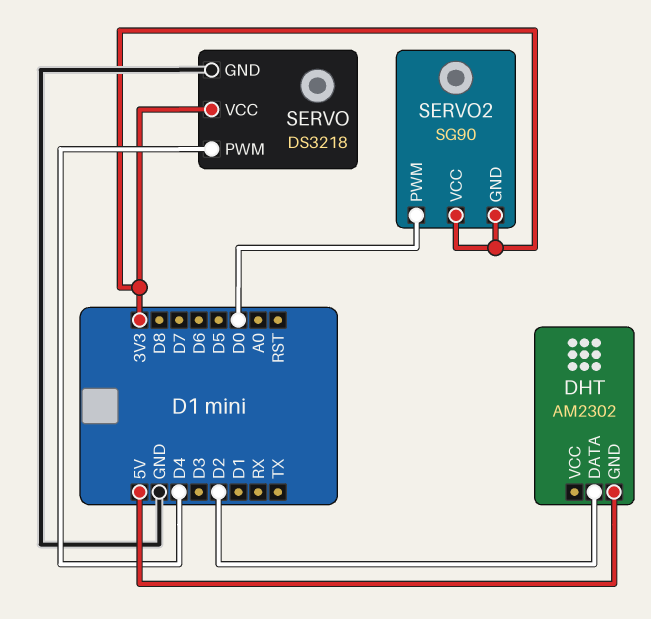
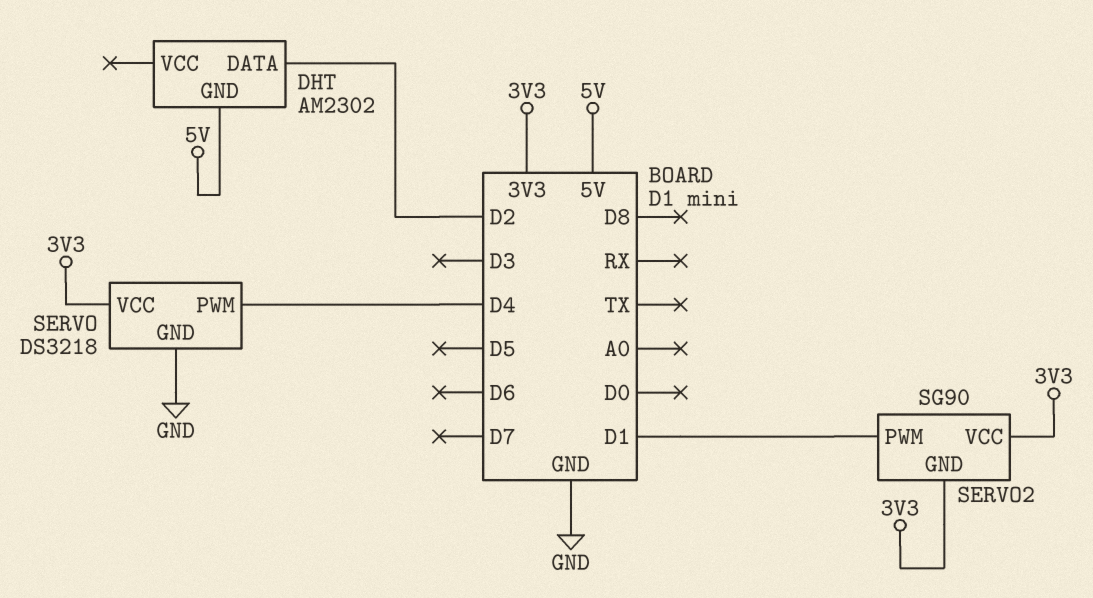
SERVO2 pin PWM: D0 -> D1

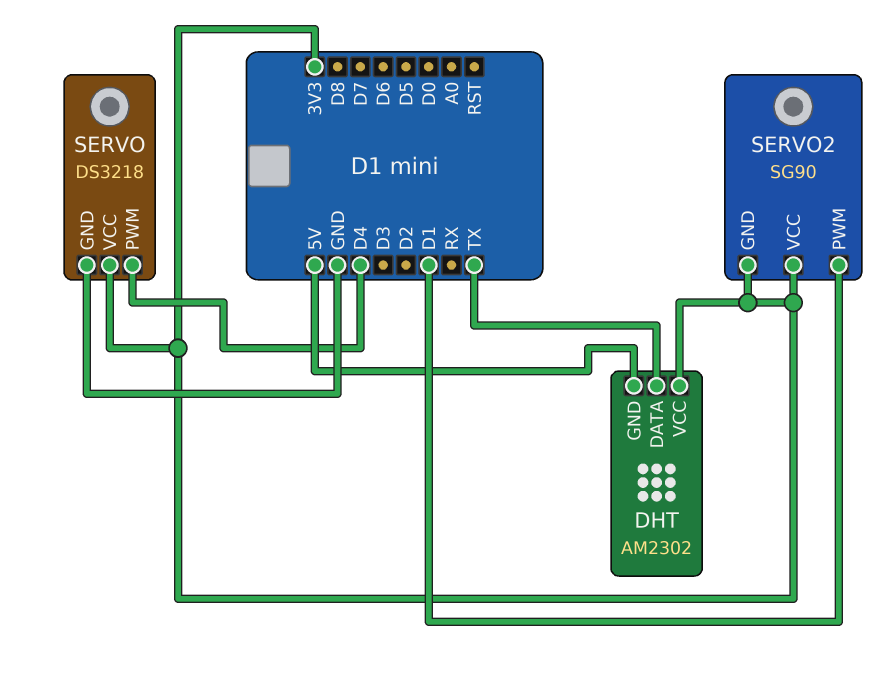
DHT pin DATA: D2 -> TX
DHT pin VCC: none -> 3V3

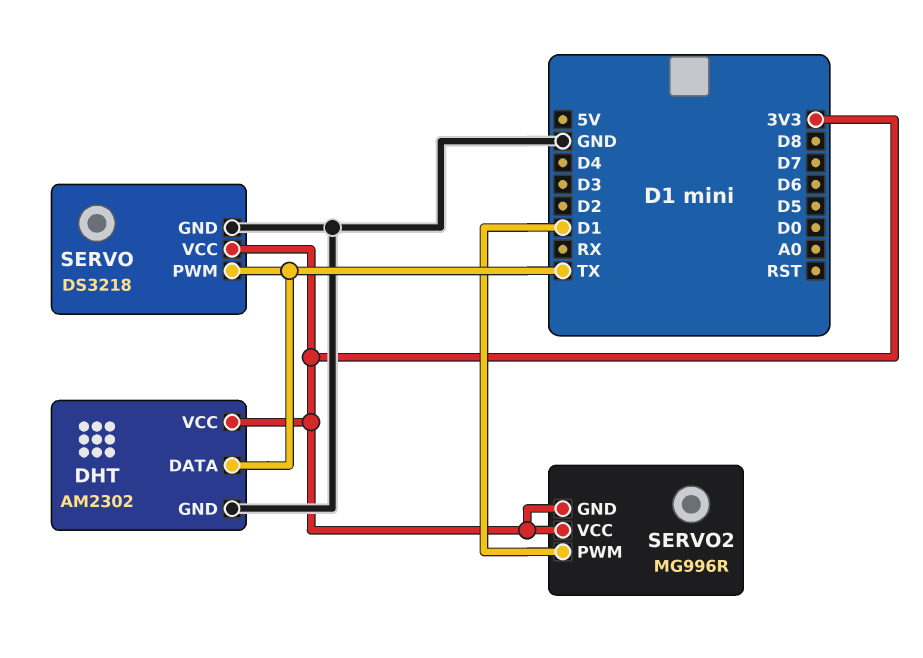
DHT pin GND: 5V -> GND
SERVO pin PWM: D4 -> TX
SERVO2: SG90 -> MG996R

